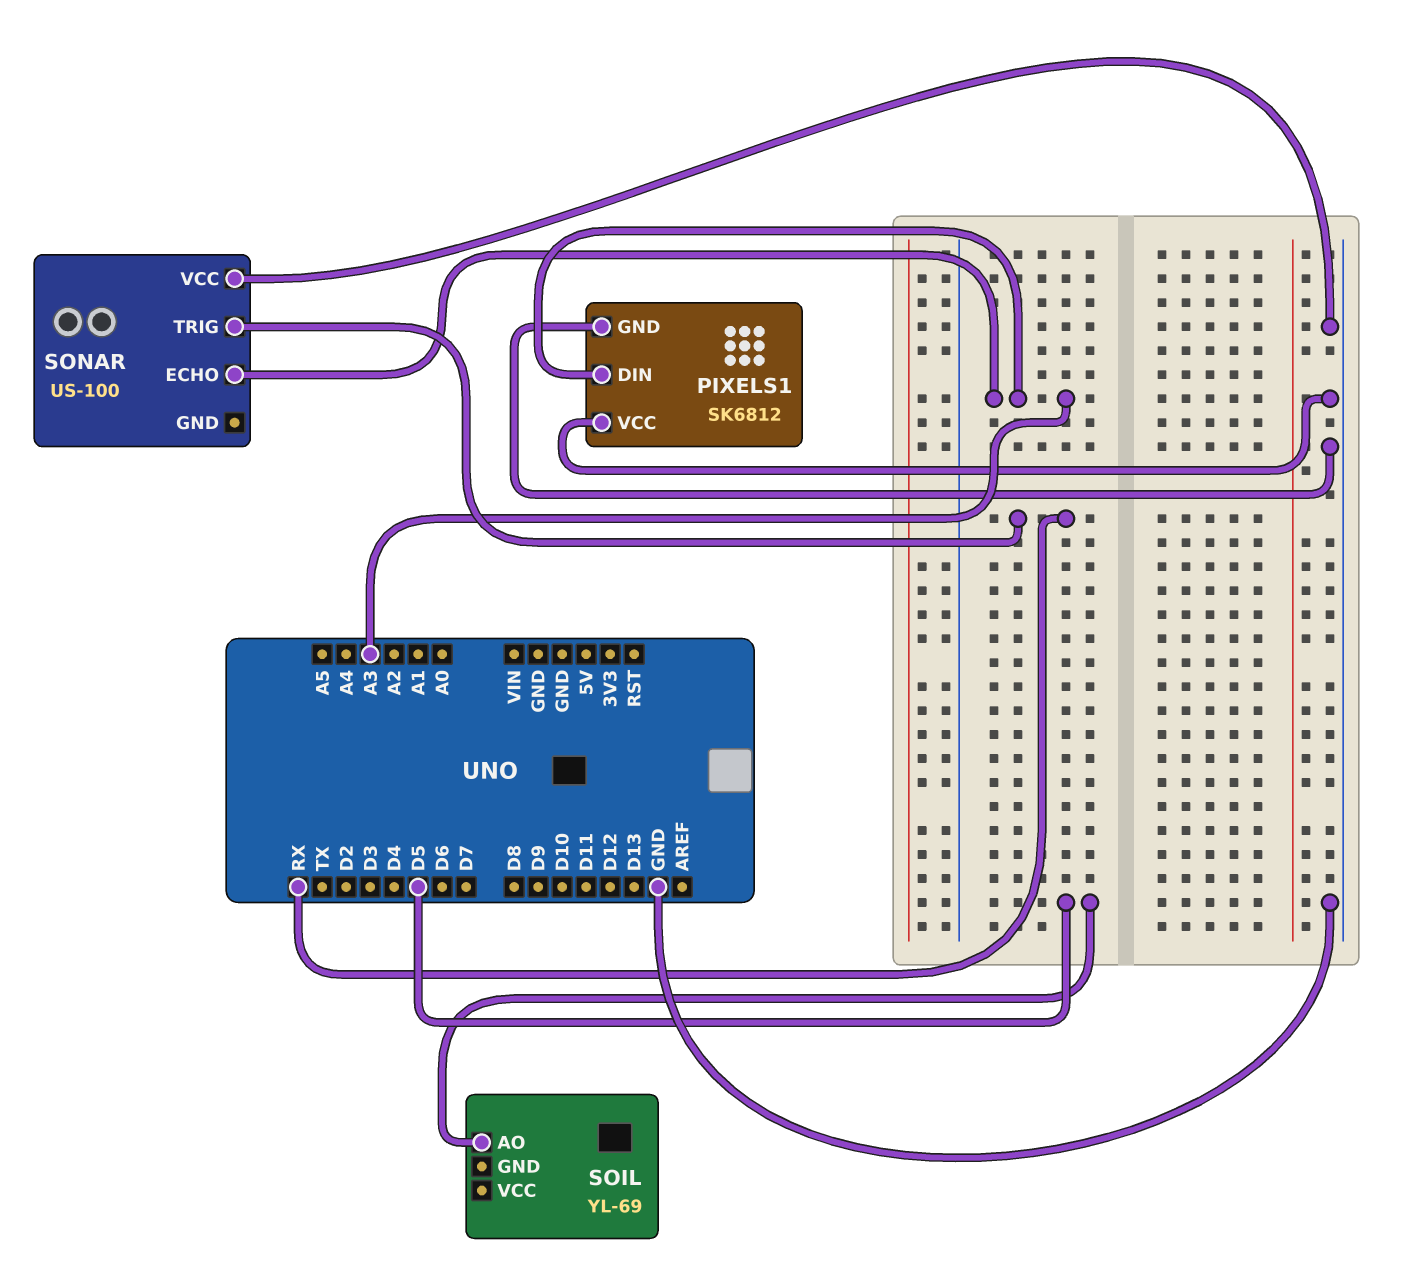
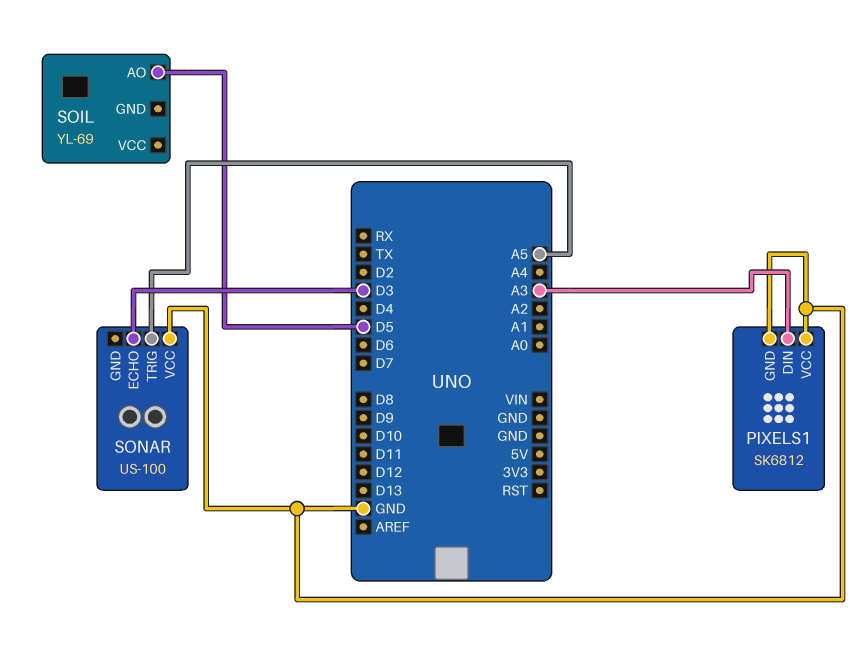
SONAR pin ECHO: A3 -> D3
SONAR pin TRIG: RX -> A5

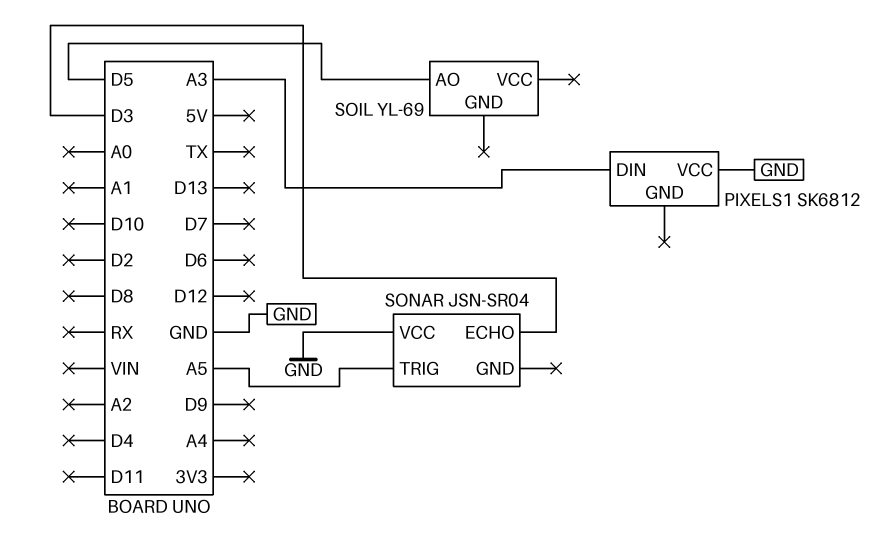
PIXELS1 pin GND: GND -> none
SONAR: US-100 -> JSN-SR04

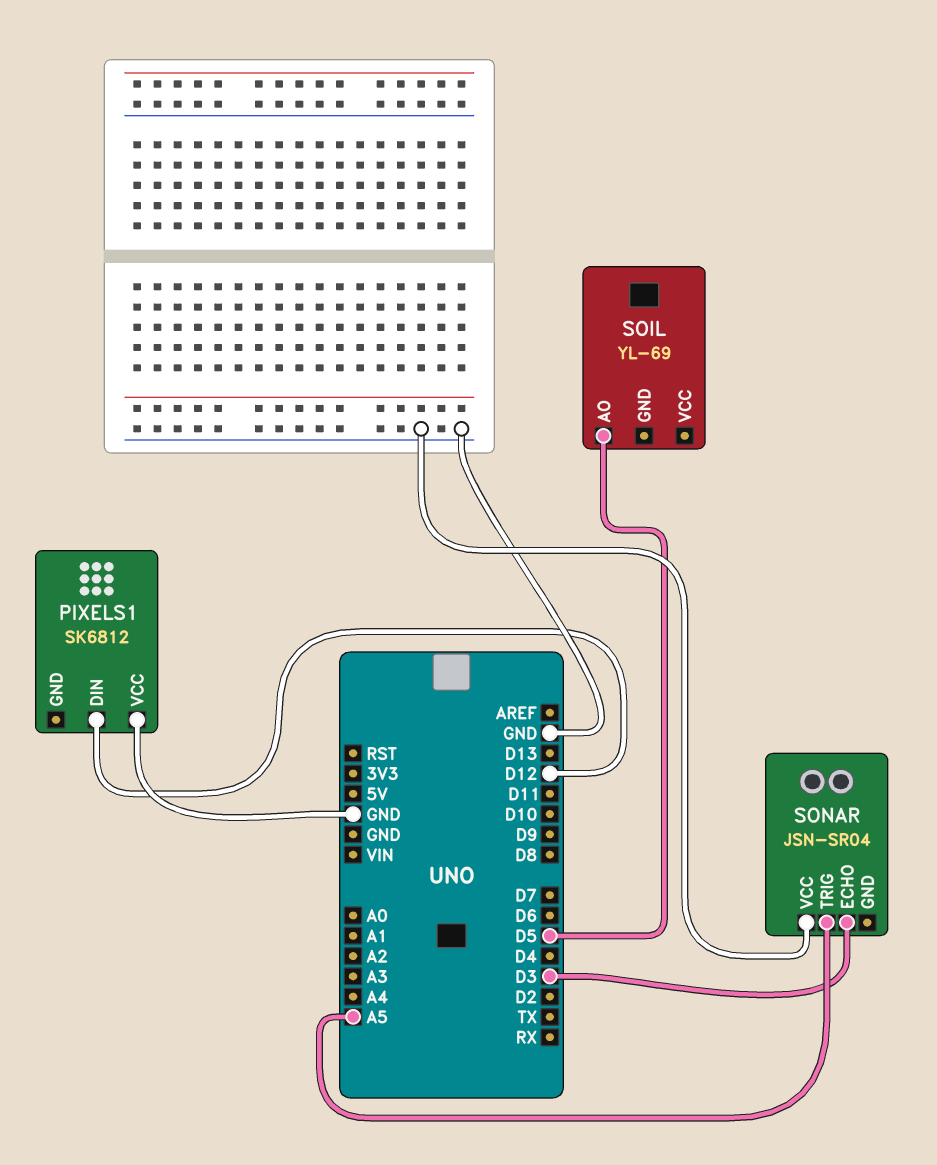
PIXELS1 pin DIN: A3 -> D12

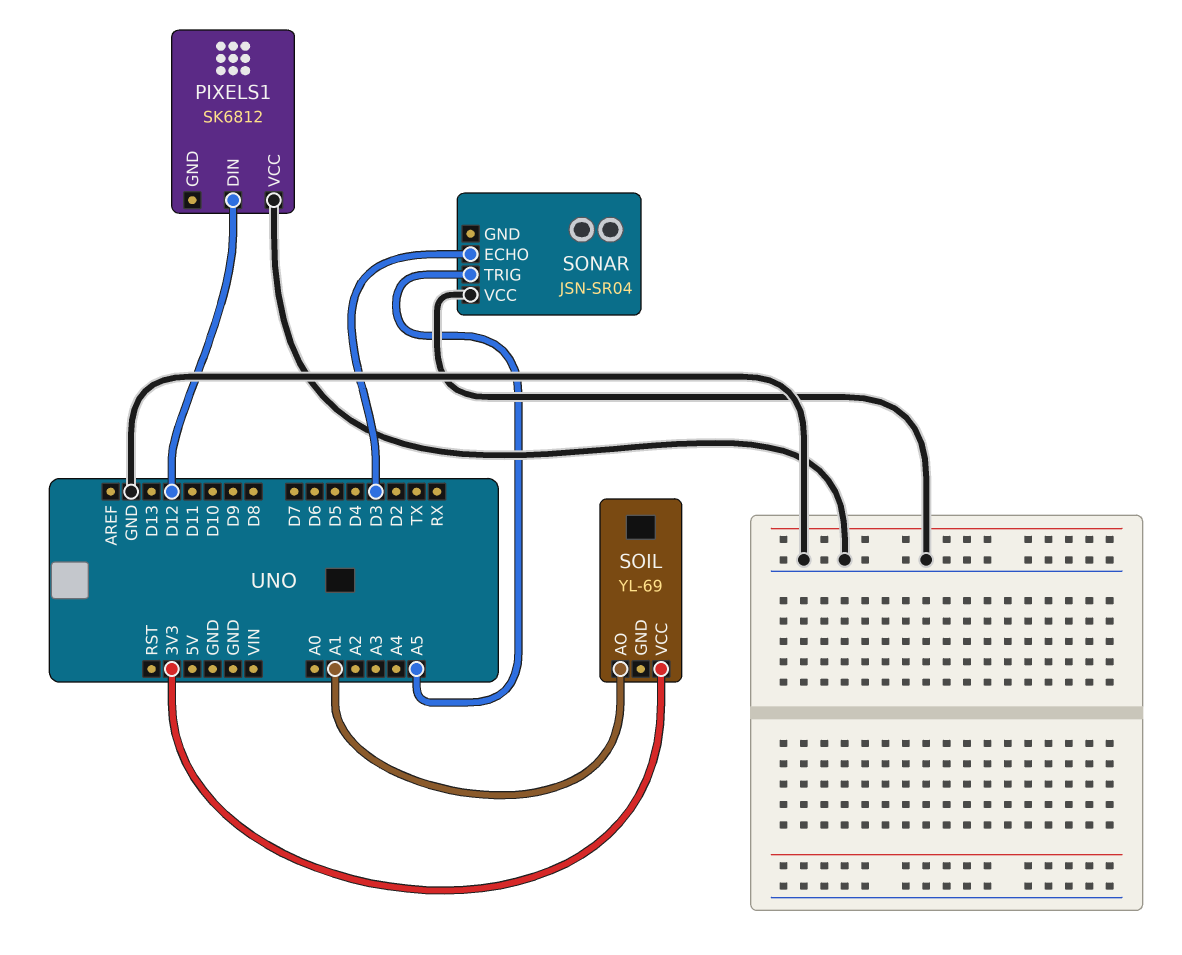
SOIL pin AO: D5 -> A1
SOIL pin VCC: none -> 3V3

